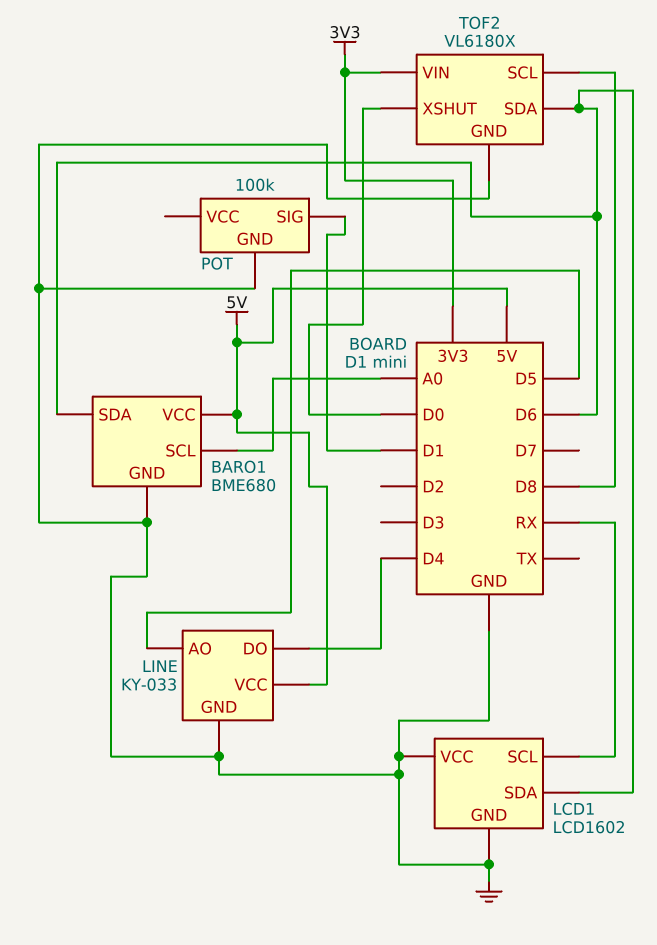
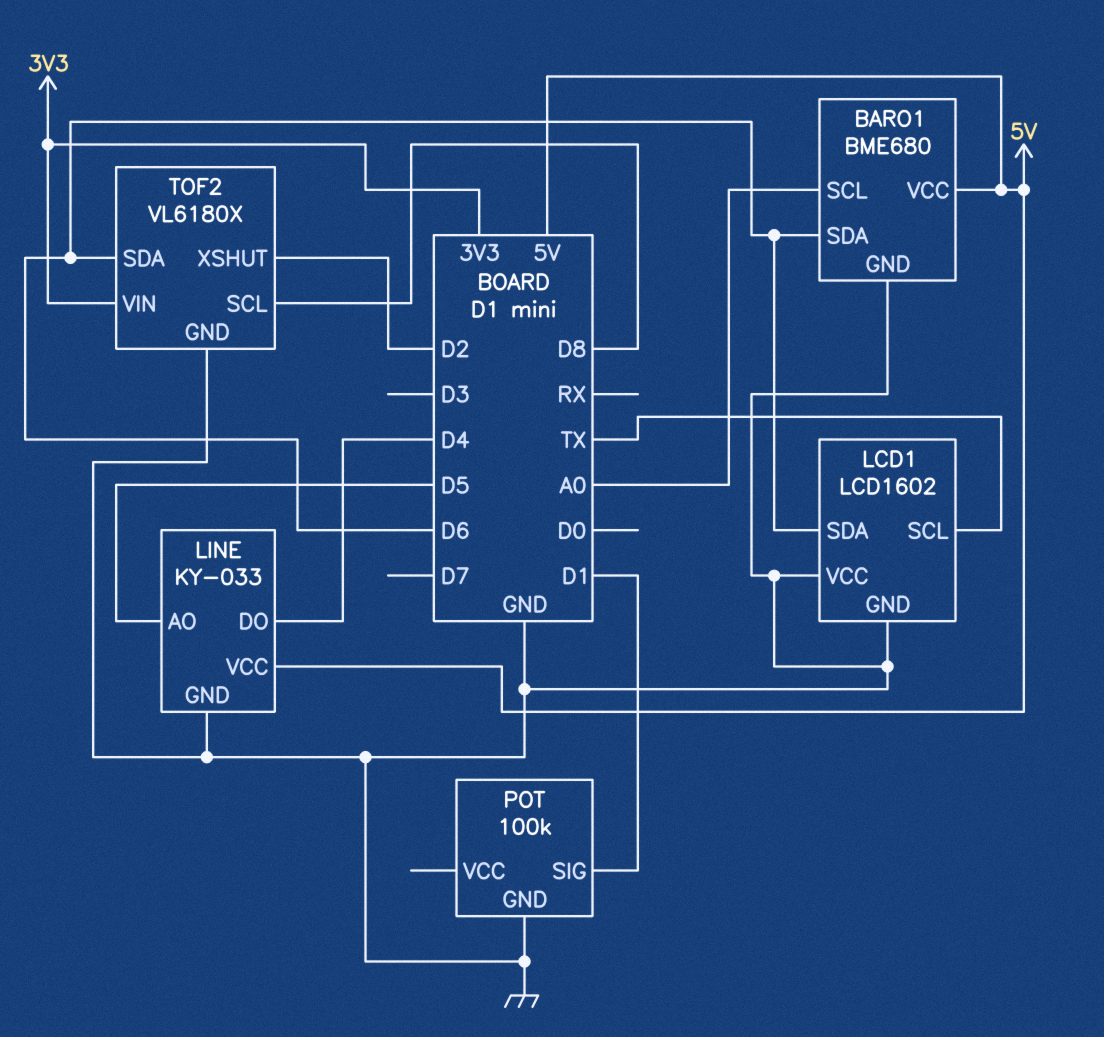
LCD1 pin SCL: RX -> TX
TOF2 pin XSHUT: D0 -> D2

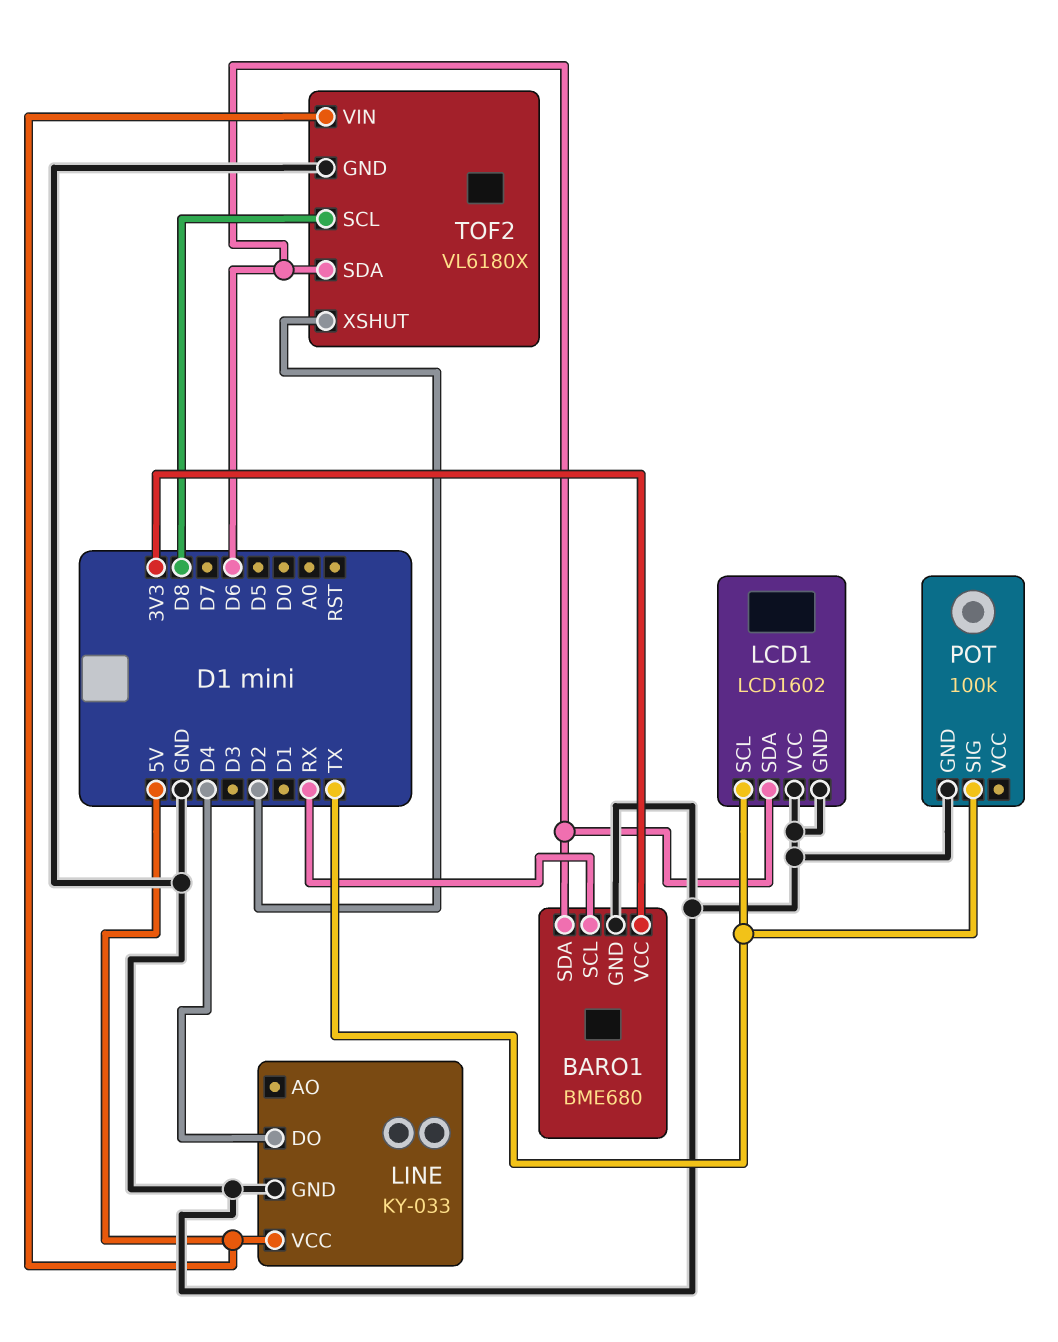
BARO1 pin SCL: A0 -> RX
BARO1 pin VCC: 5V -> 3V3
LINE pin AO: D5 -> none
POT pin SIG: D1 -> TX
TOF2 pin VIN: 3V3 -> 5V

